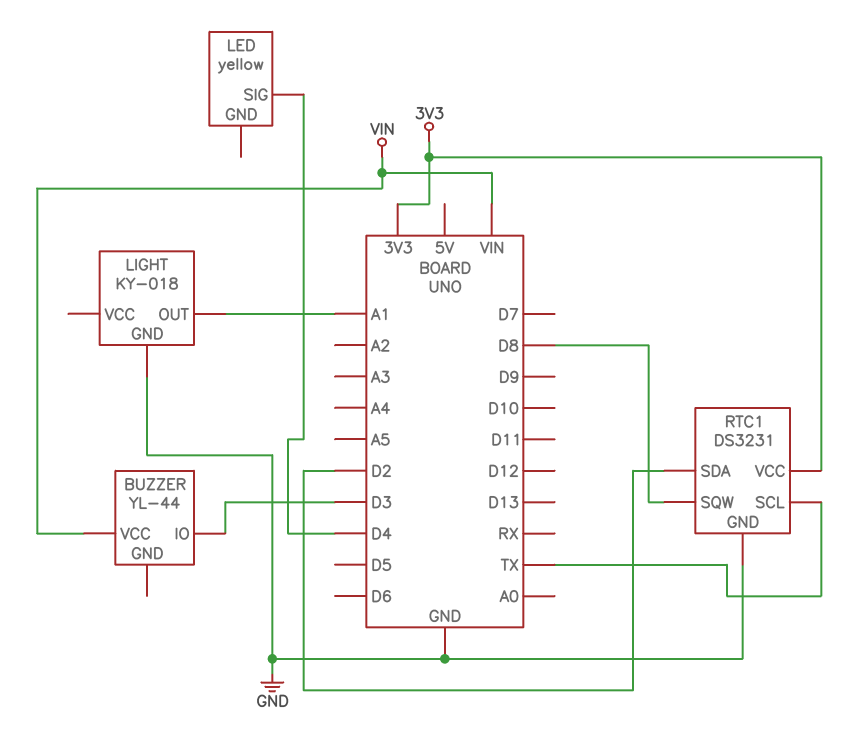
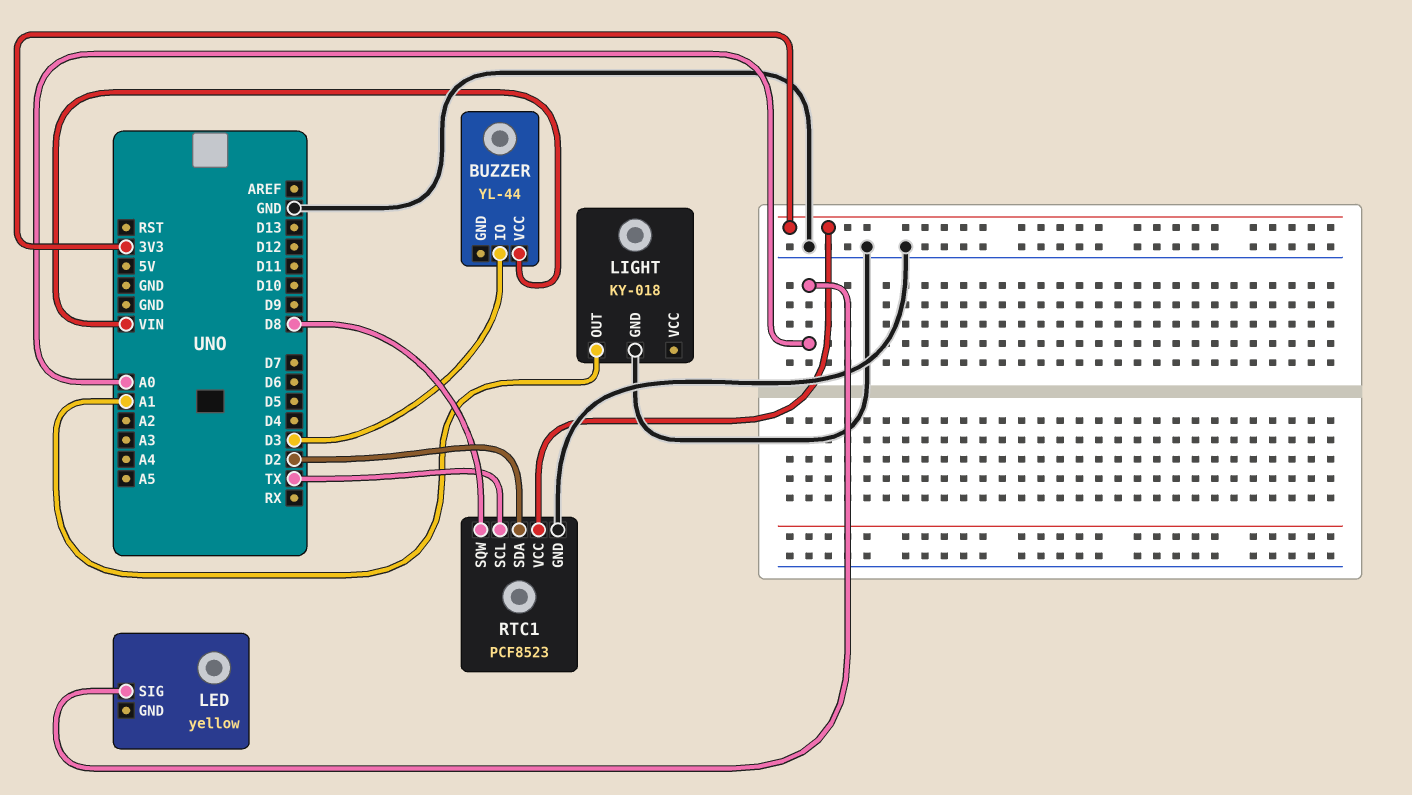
LED pin SIG: D4 -> A0
RTC1: DS3231 -> PCF8523

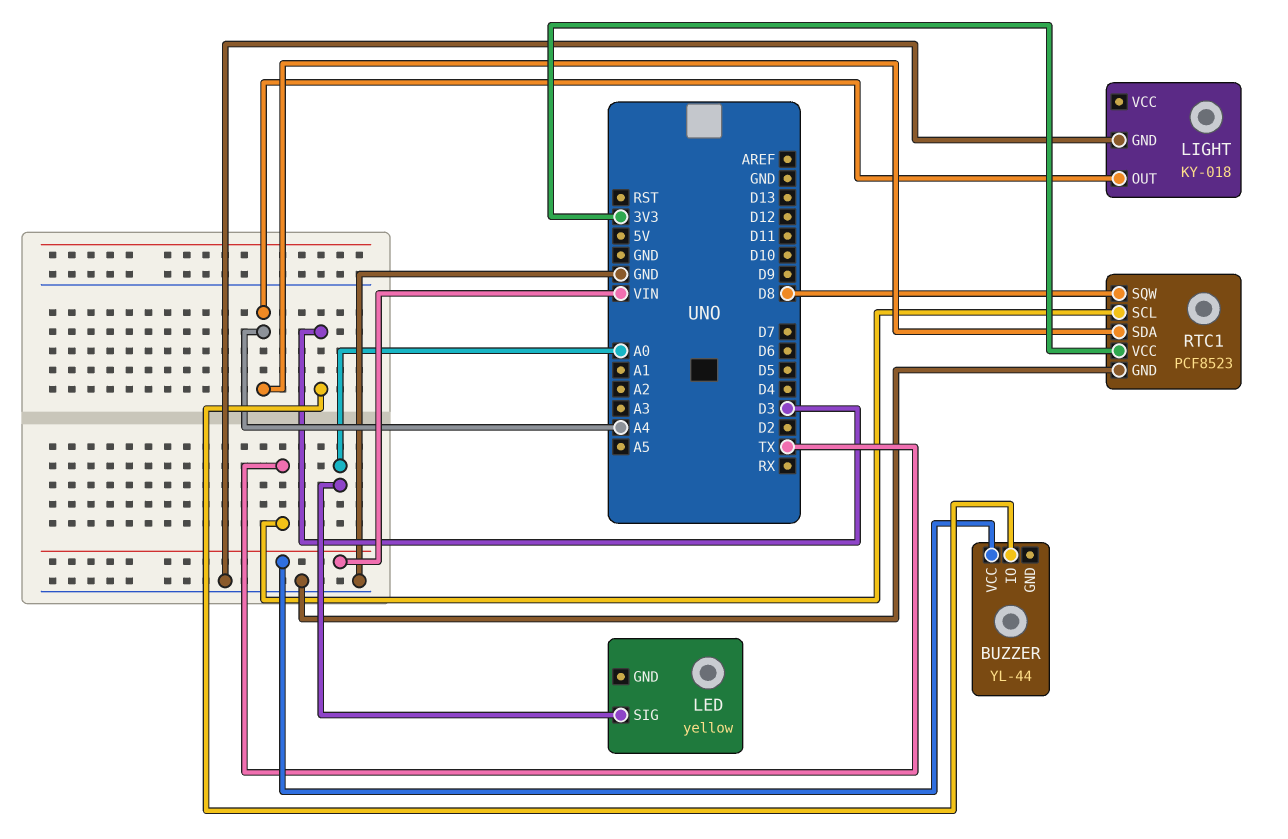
LIGHT pin OUT: A1 -> A4
RTC1 pin SDA: D2 -> A4

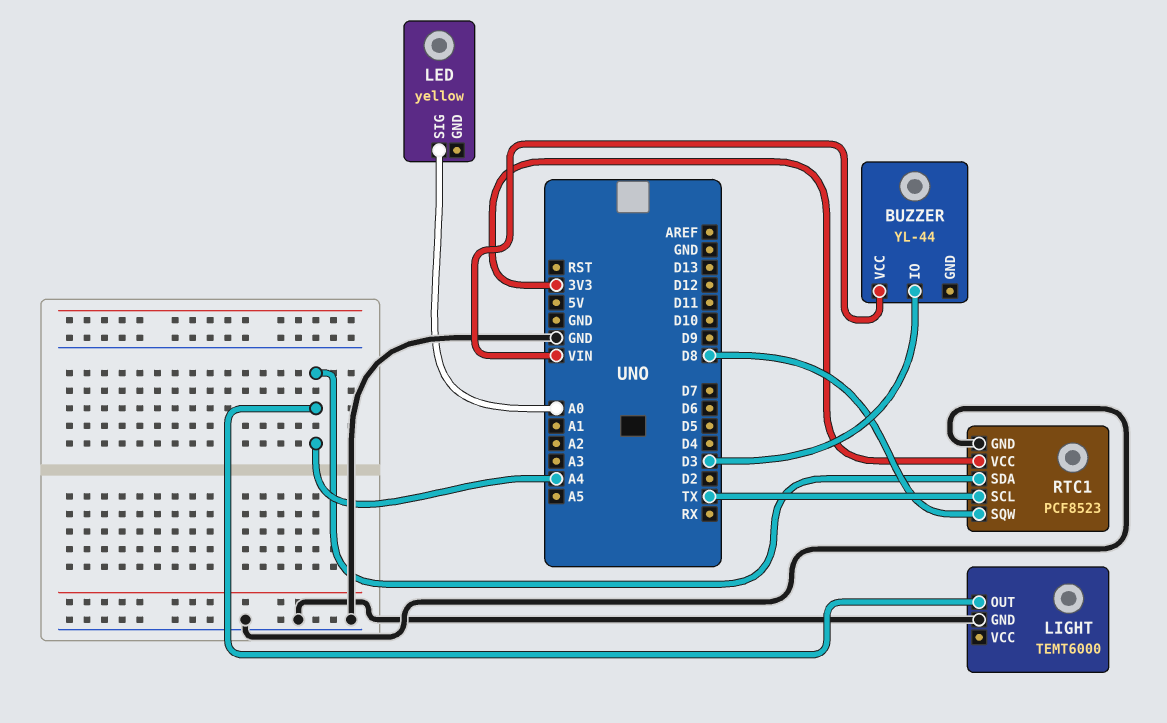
LIGHT: KY-018 -> TEMT6000

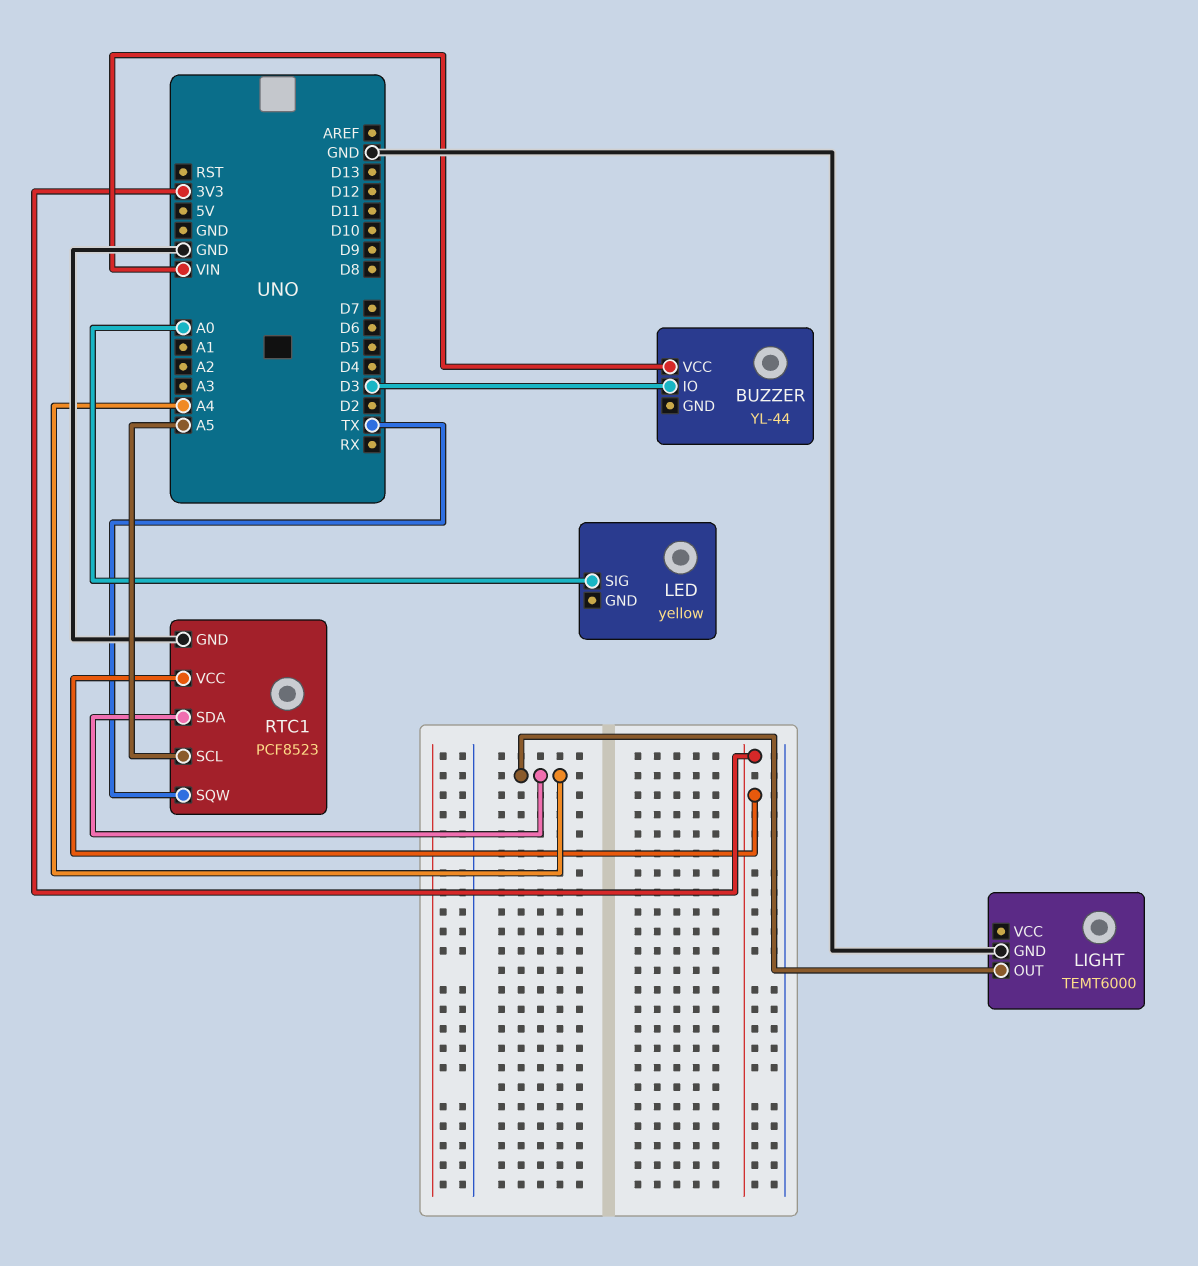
RTC1 pin SCL: TX -> A5
RTC1 pin SQW: D8 -> TX

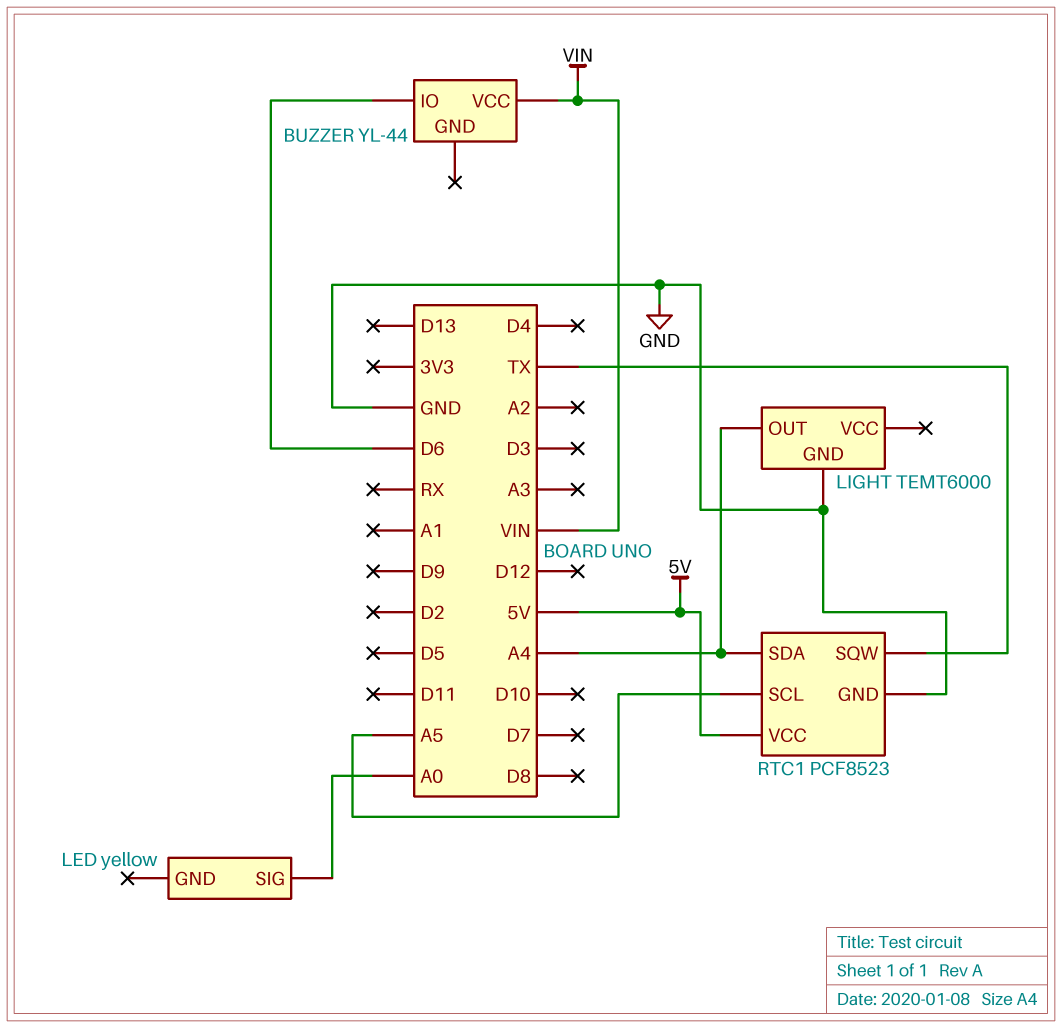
BUZZER pin IO: D3 -> D6
RTC1 pin VCC: 3V3 -> 5V

